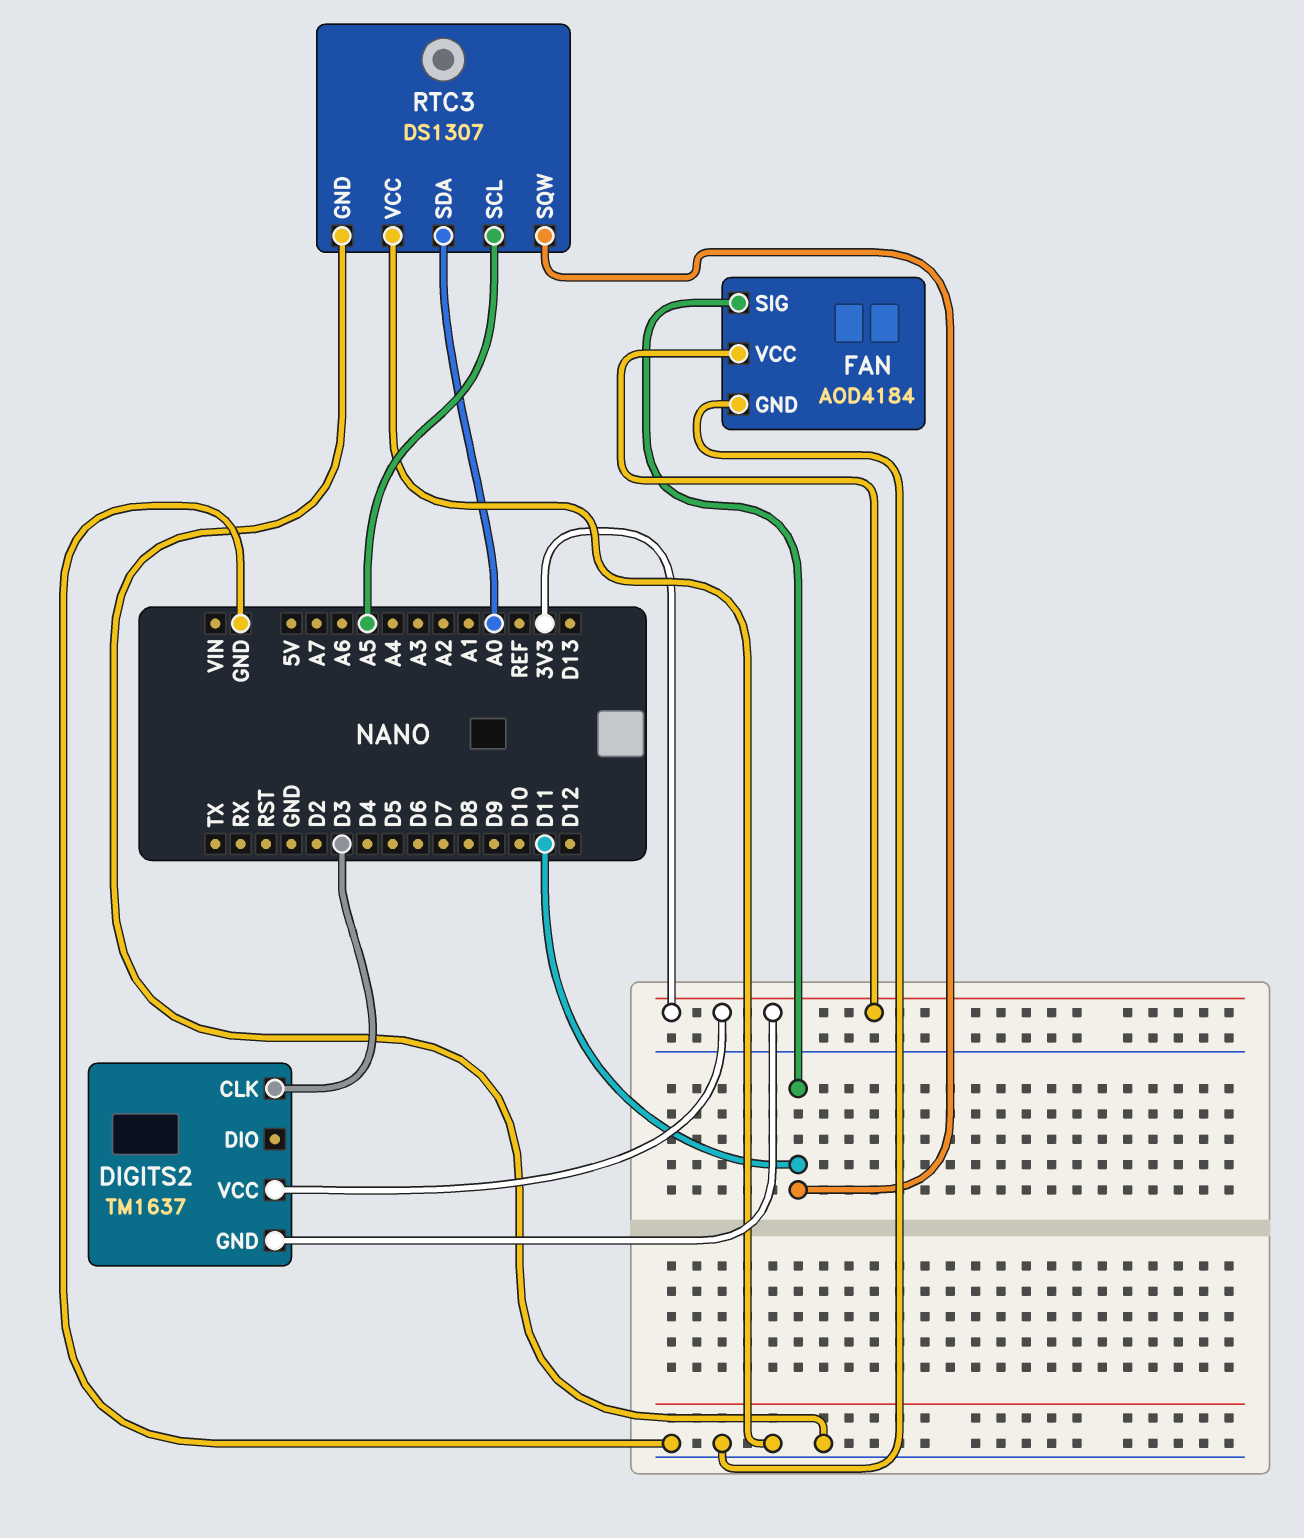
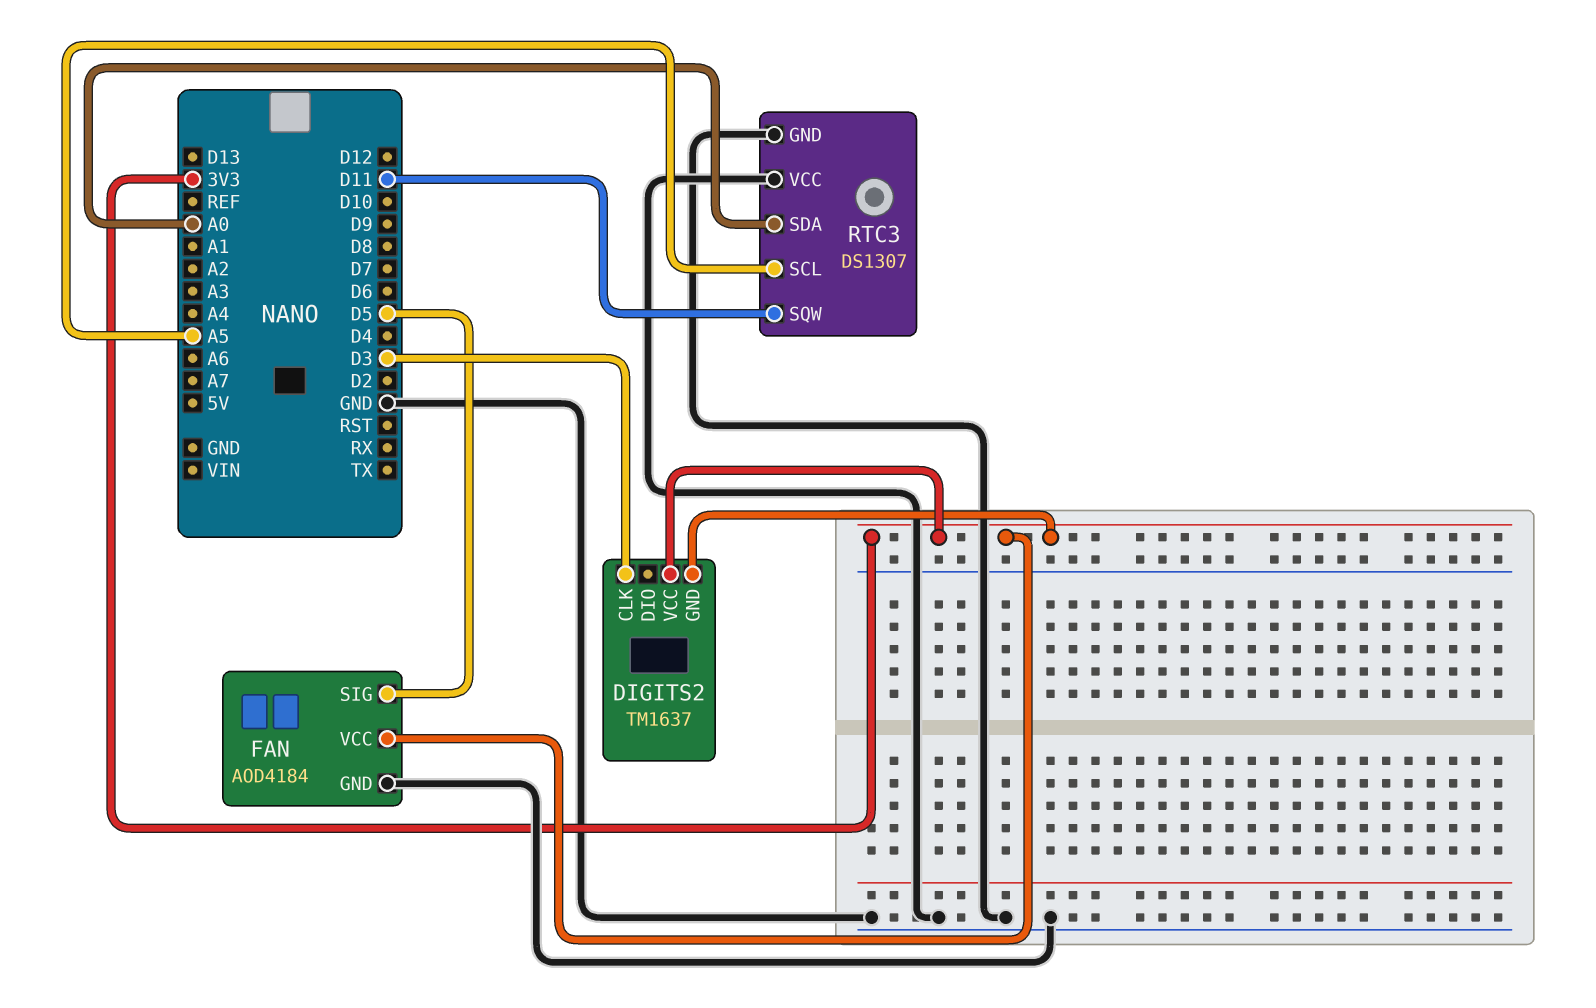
FAN pin SIG: D11 -> D5

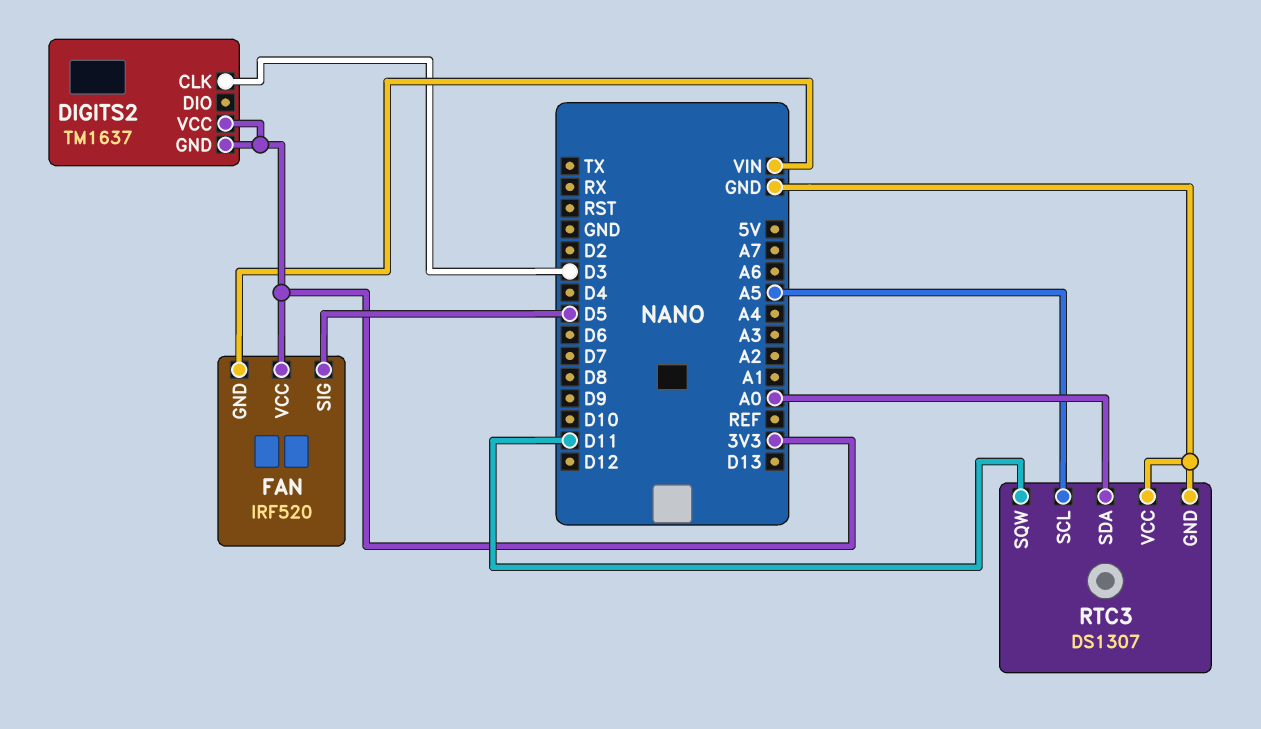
FAN: AOD4184 -> IRF520
FAN pin GND: GND -> VIN

